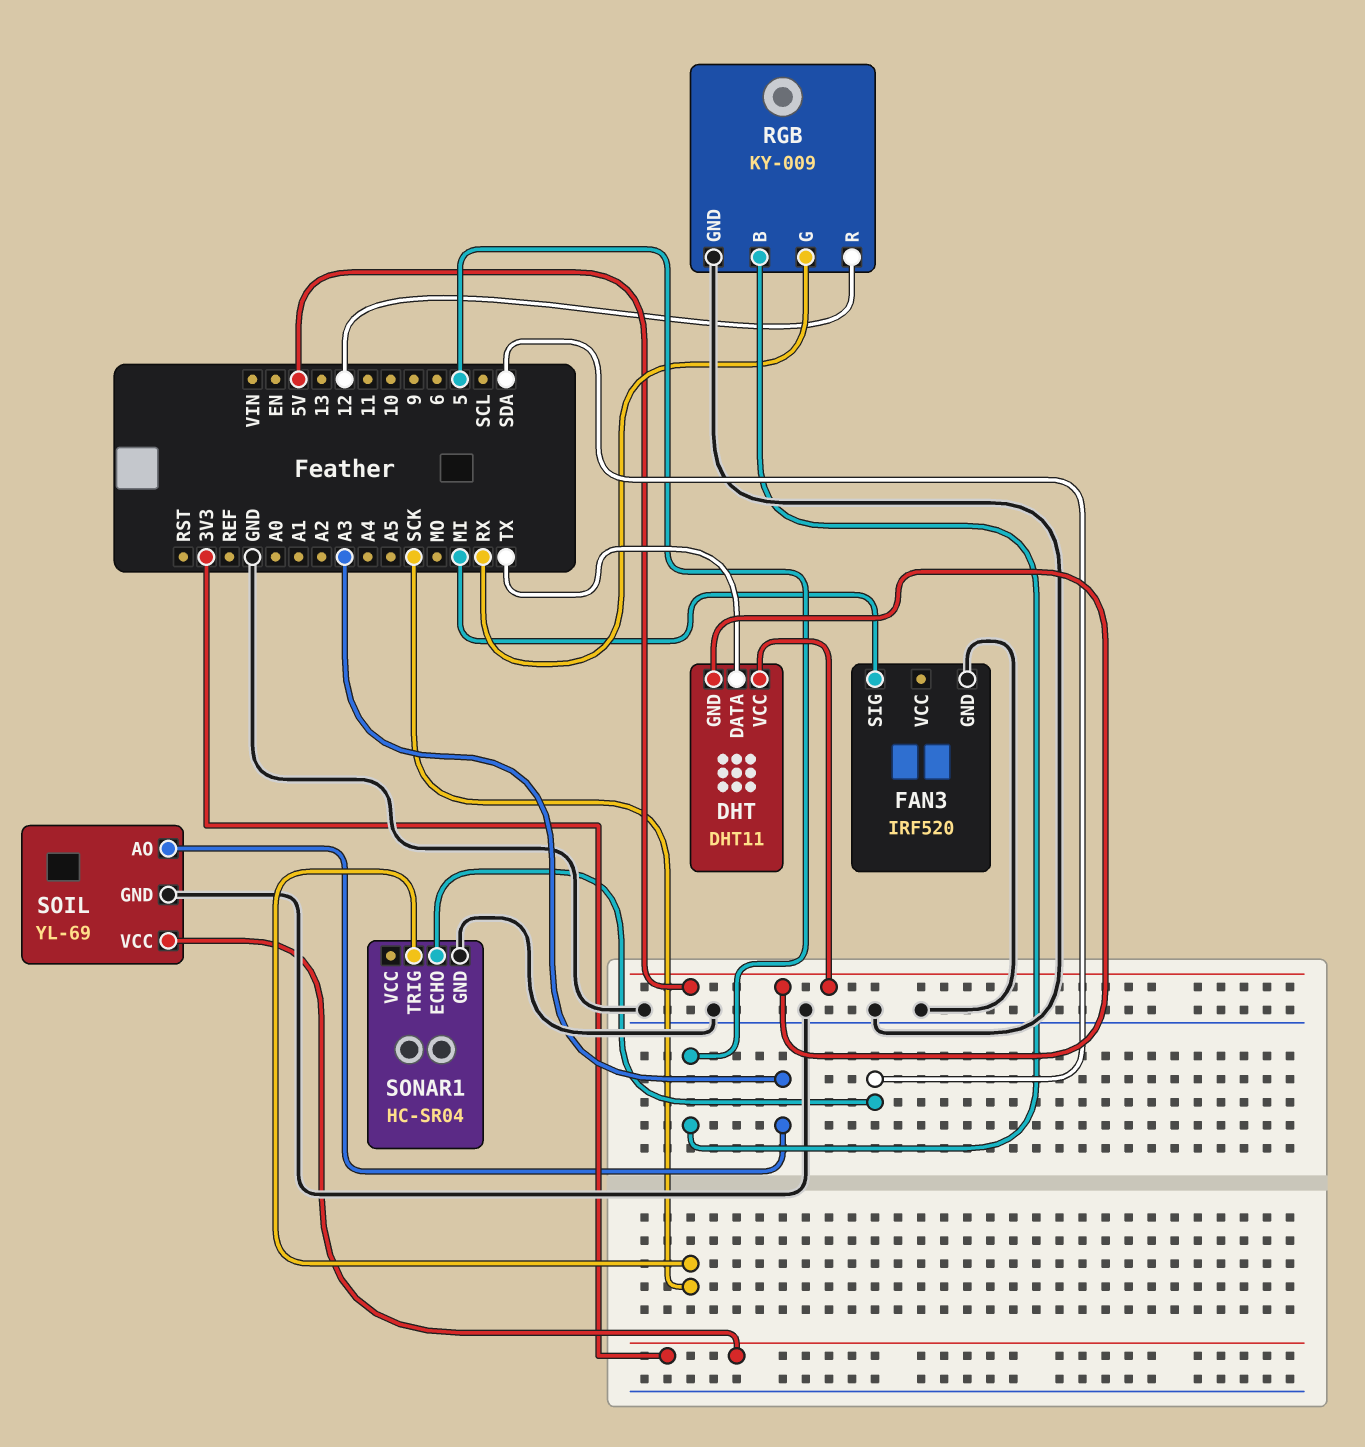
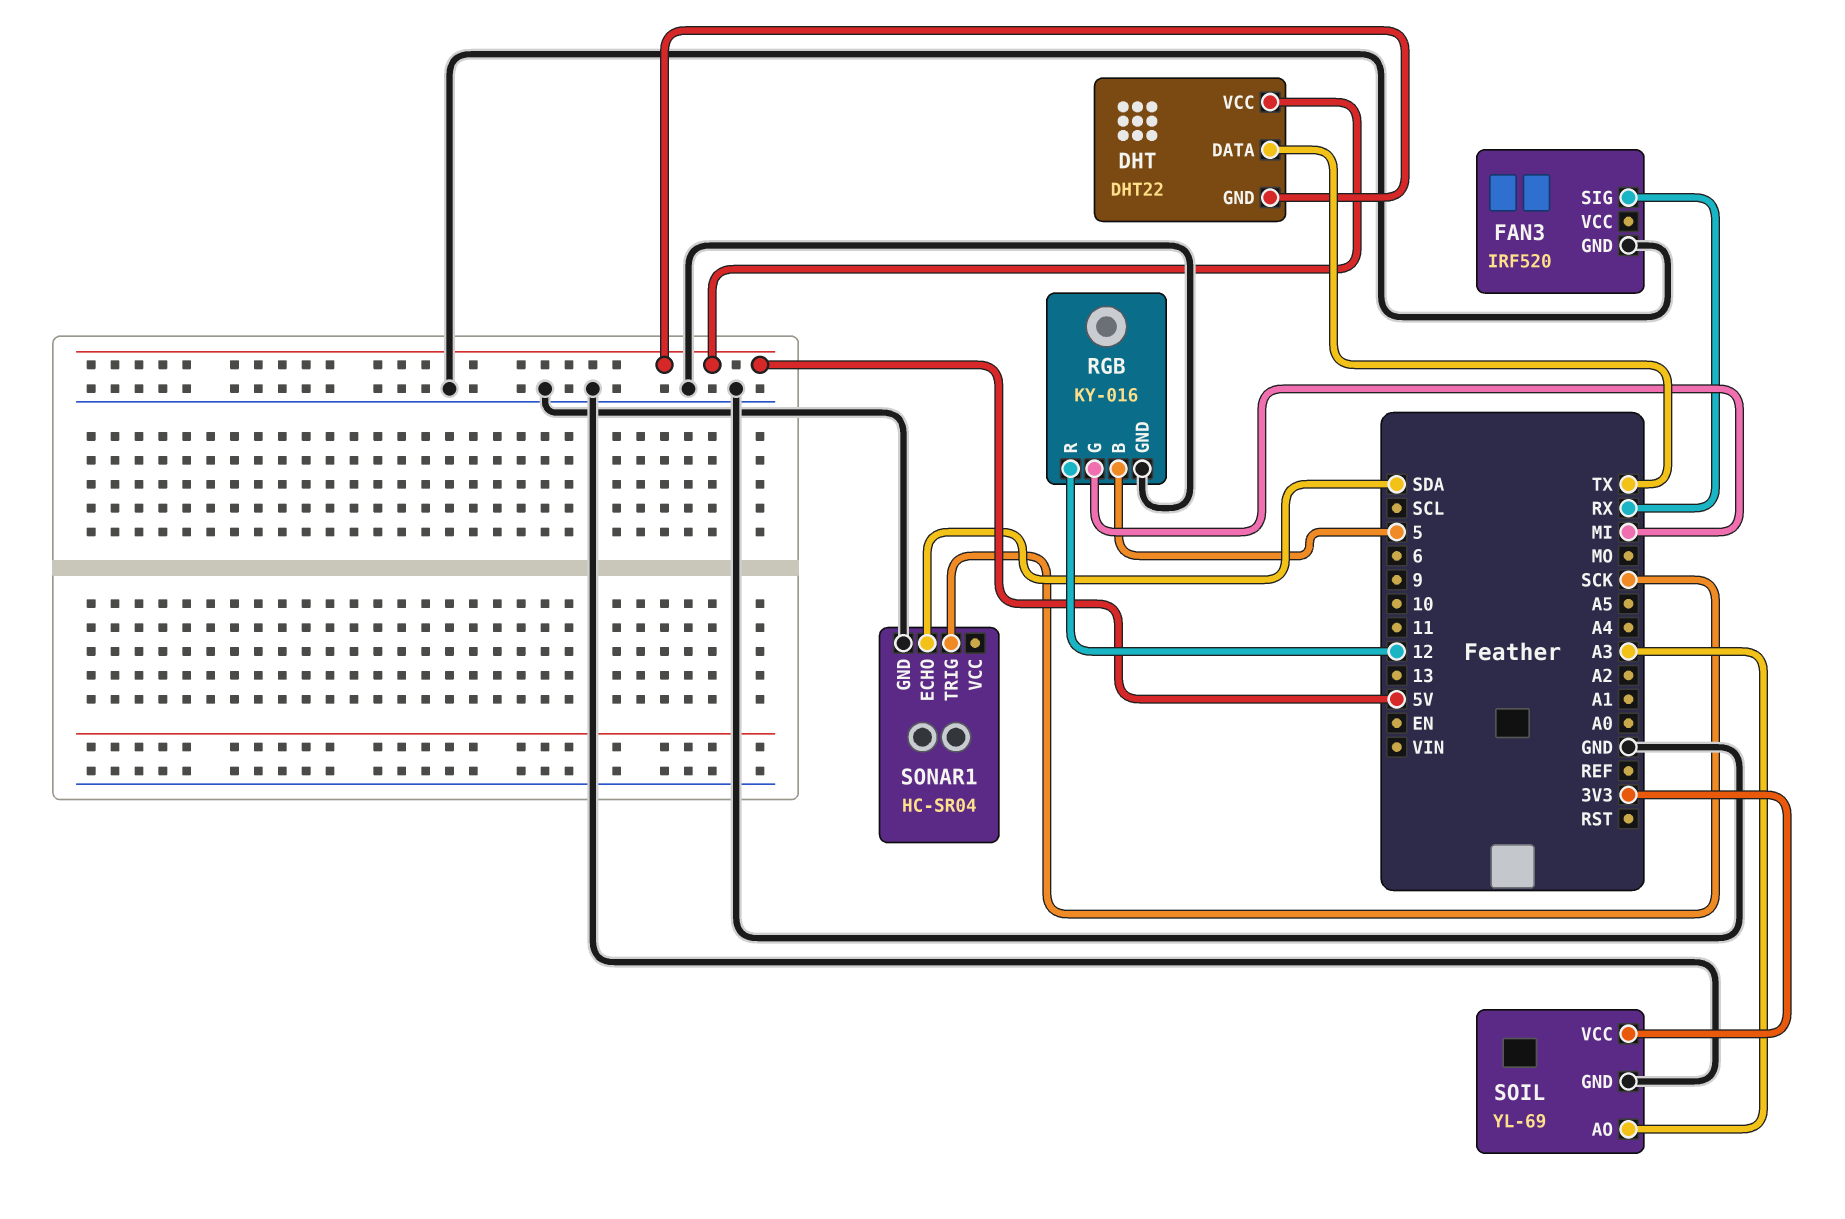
DHT: DHT11 -> DHT22
FAN3 pin SIG: MI -> RX
RGB: KY-009 -> KY-016
RGB pin G: RX -> MI

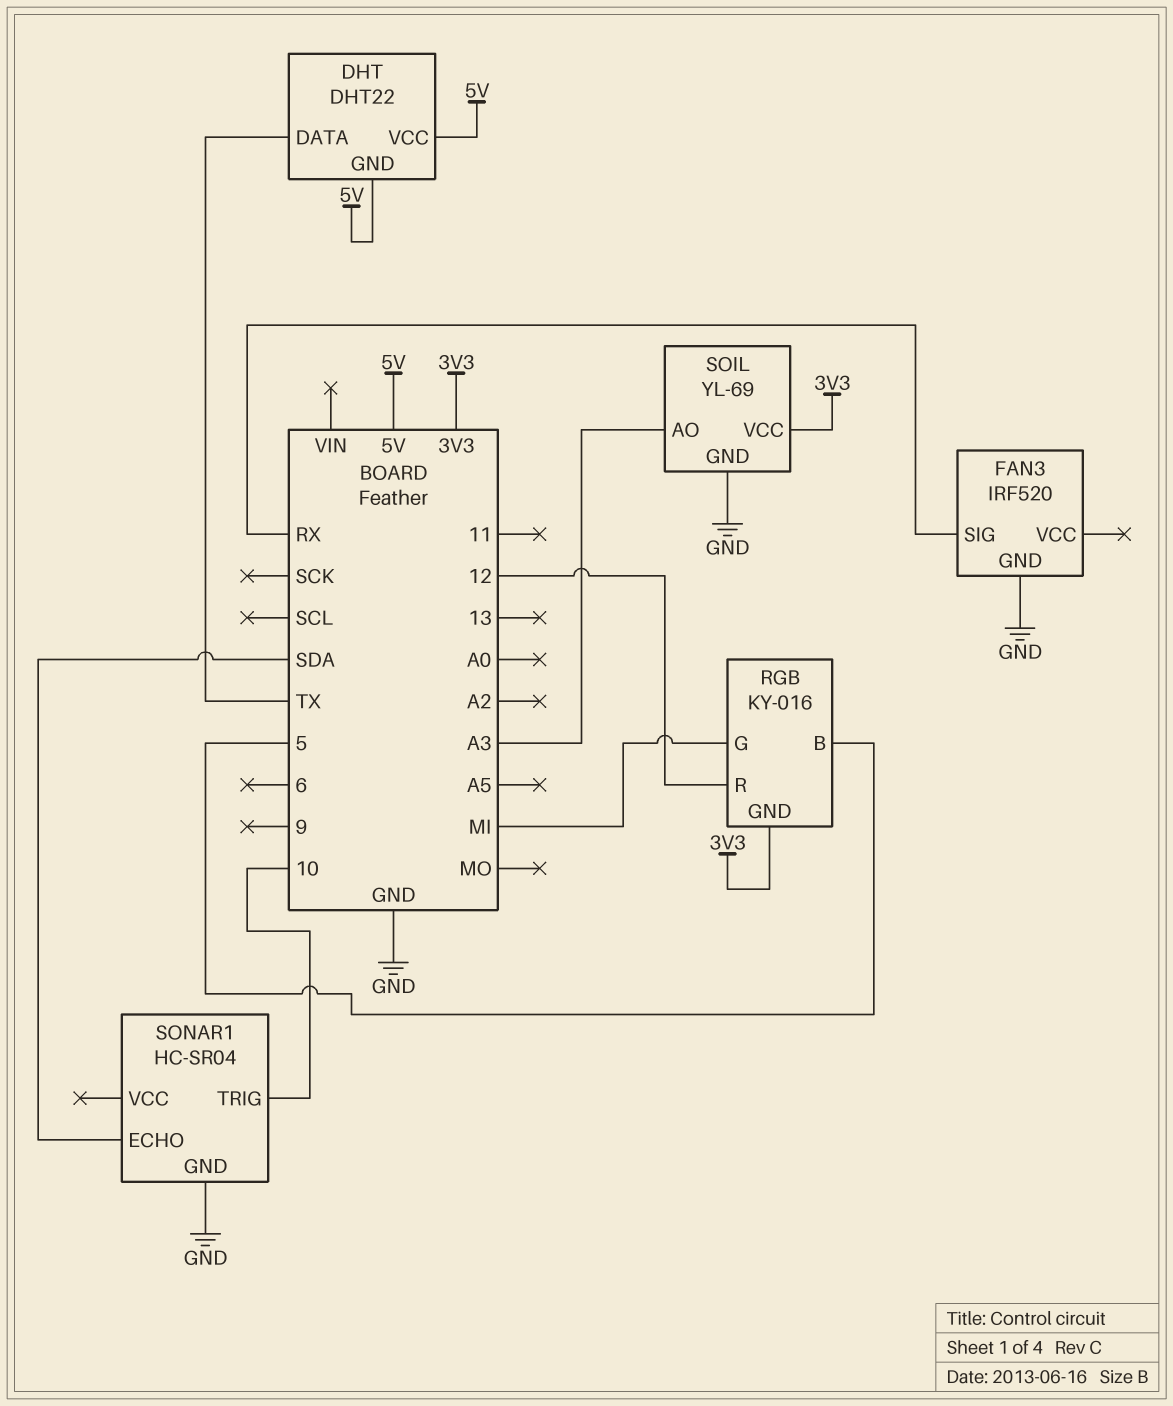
RGB pin GND: GND -> 3V3
SONAR1 pin TRIG: SCK -> 10

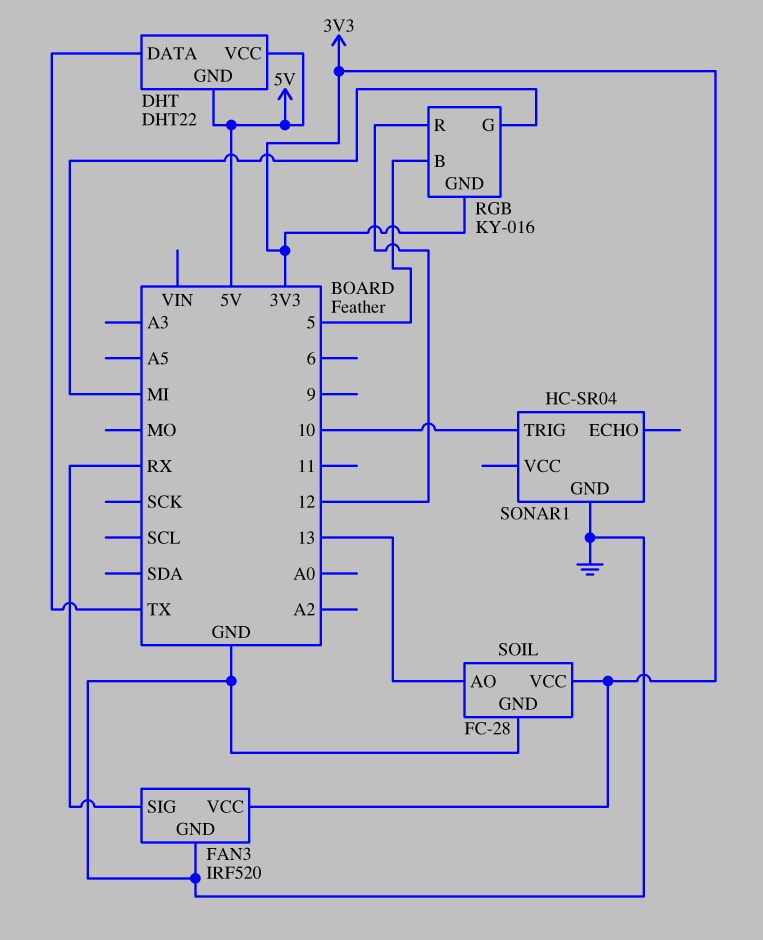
FAN3 pin VCC: none -> 3V3
SOIL: YL-69 -> FC-28
SOIL pin AO: A3 -> 13
SONAR1 pin ECHO: SDA -> none

